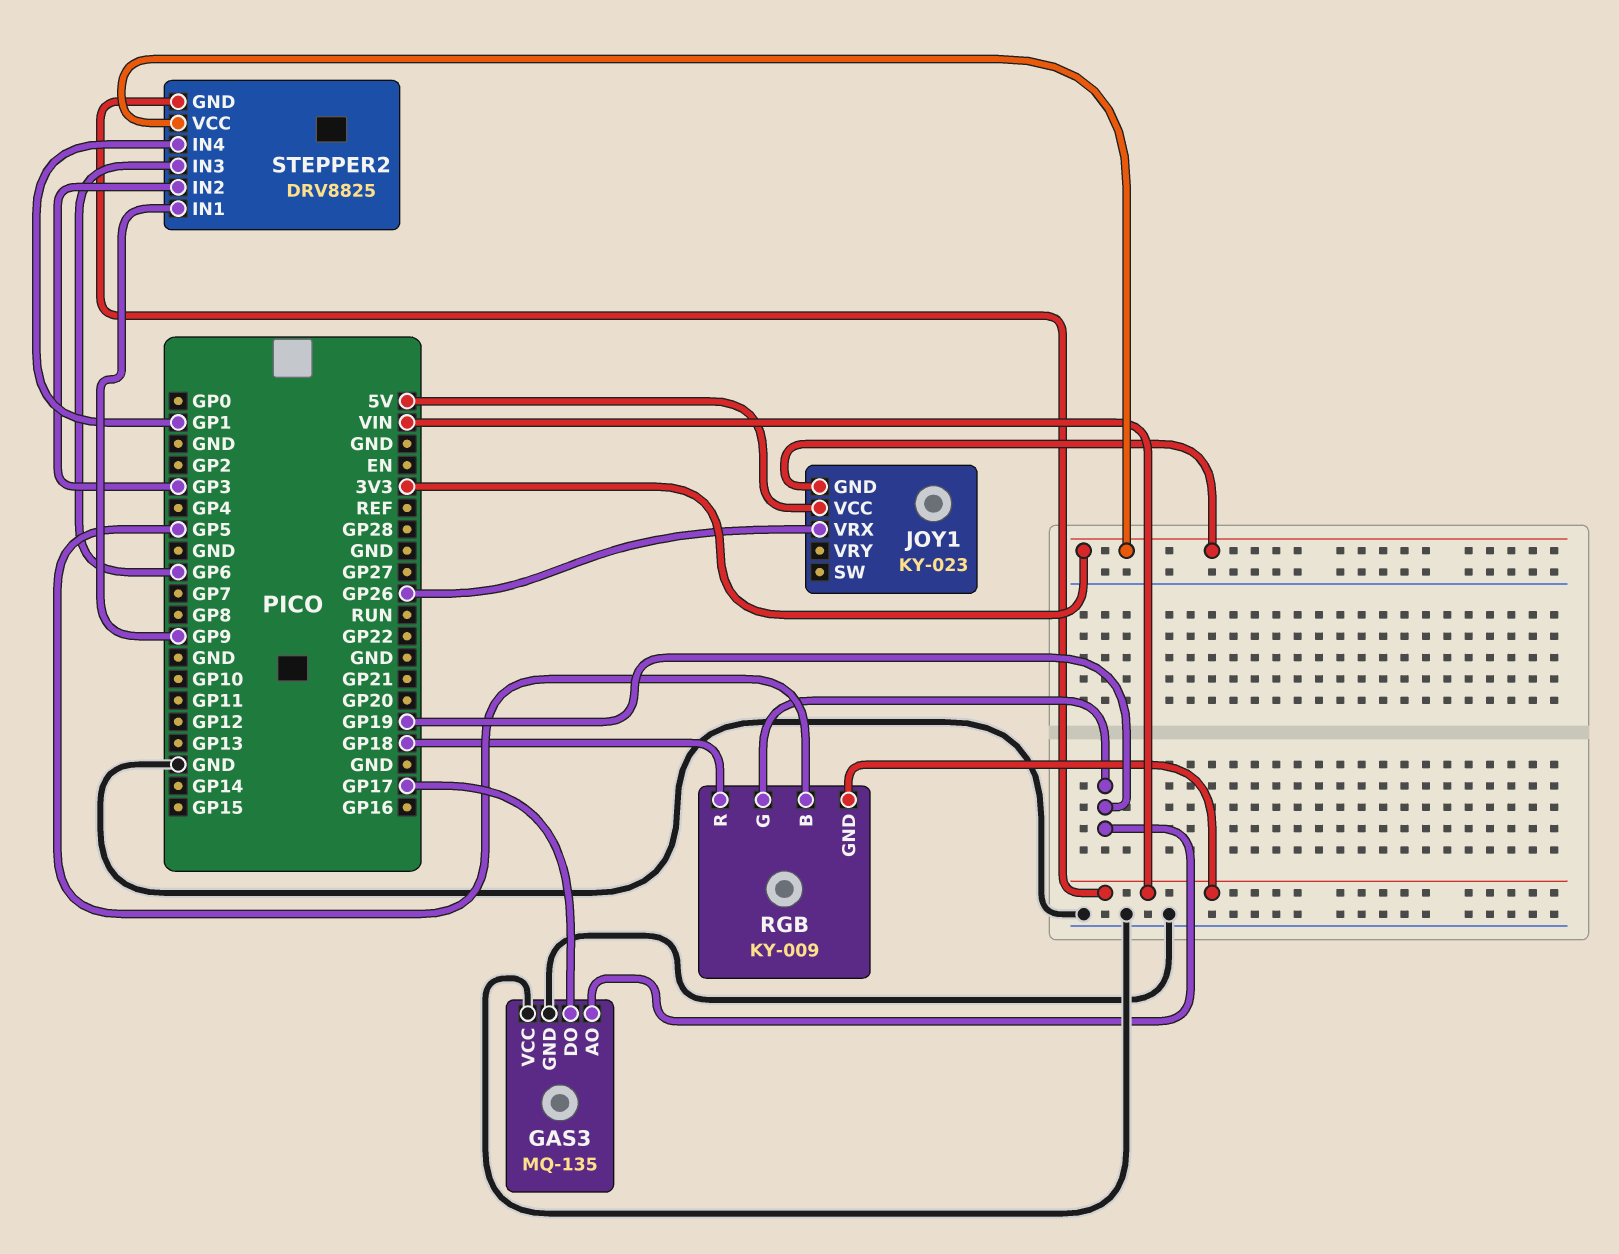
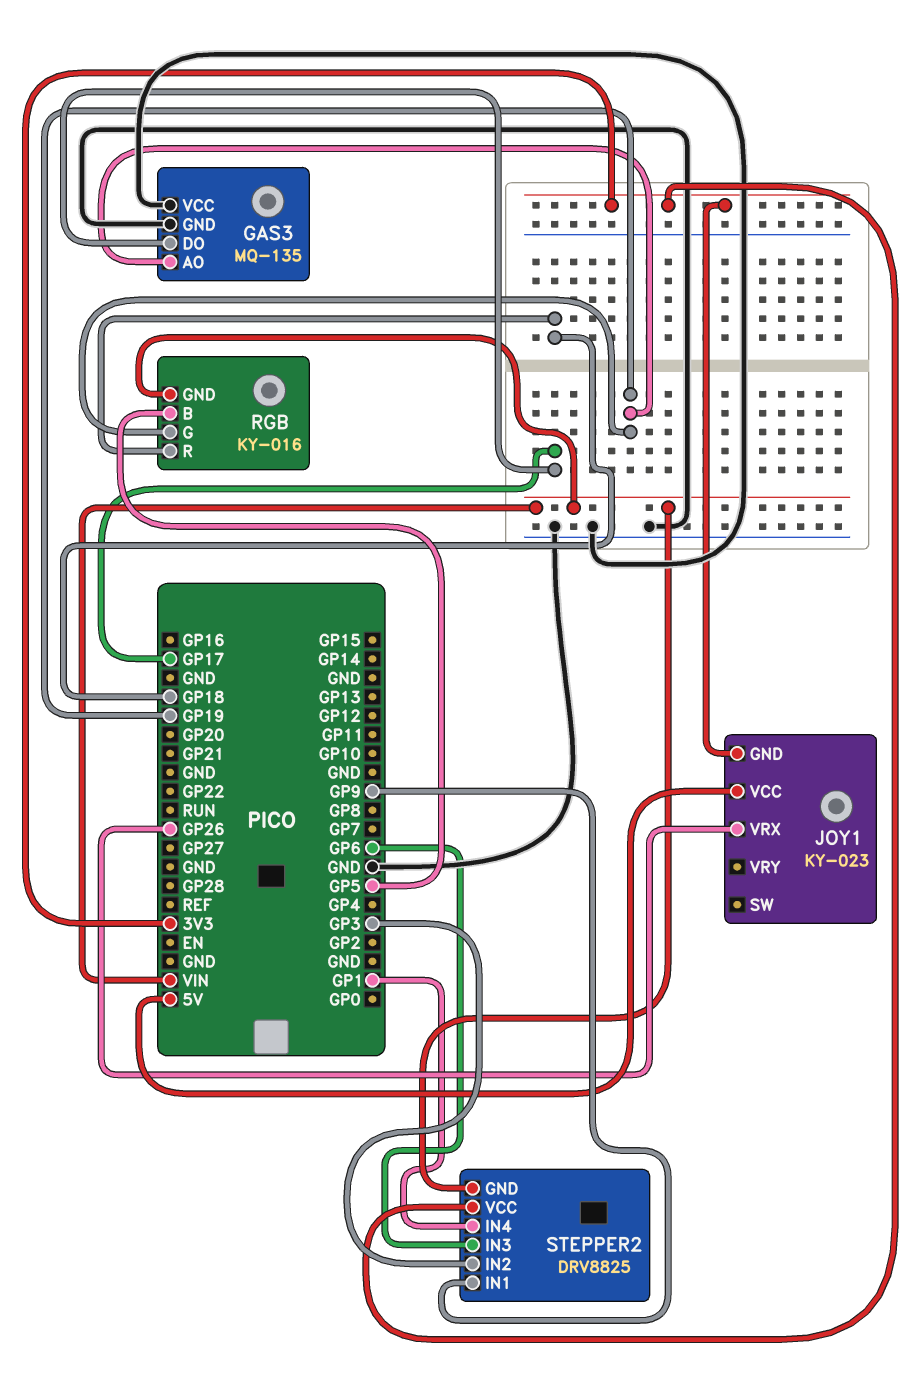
RGB: KY-009 -> KY-016

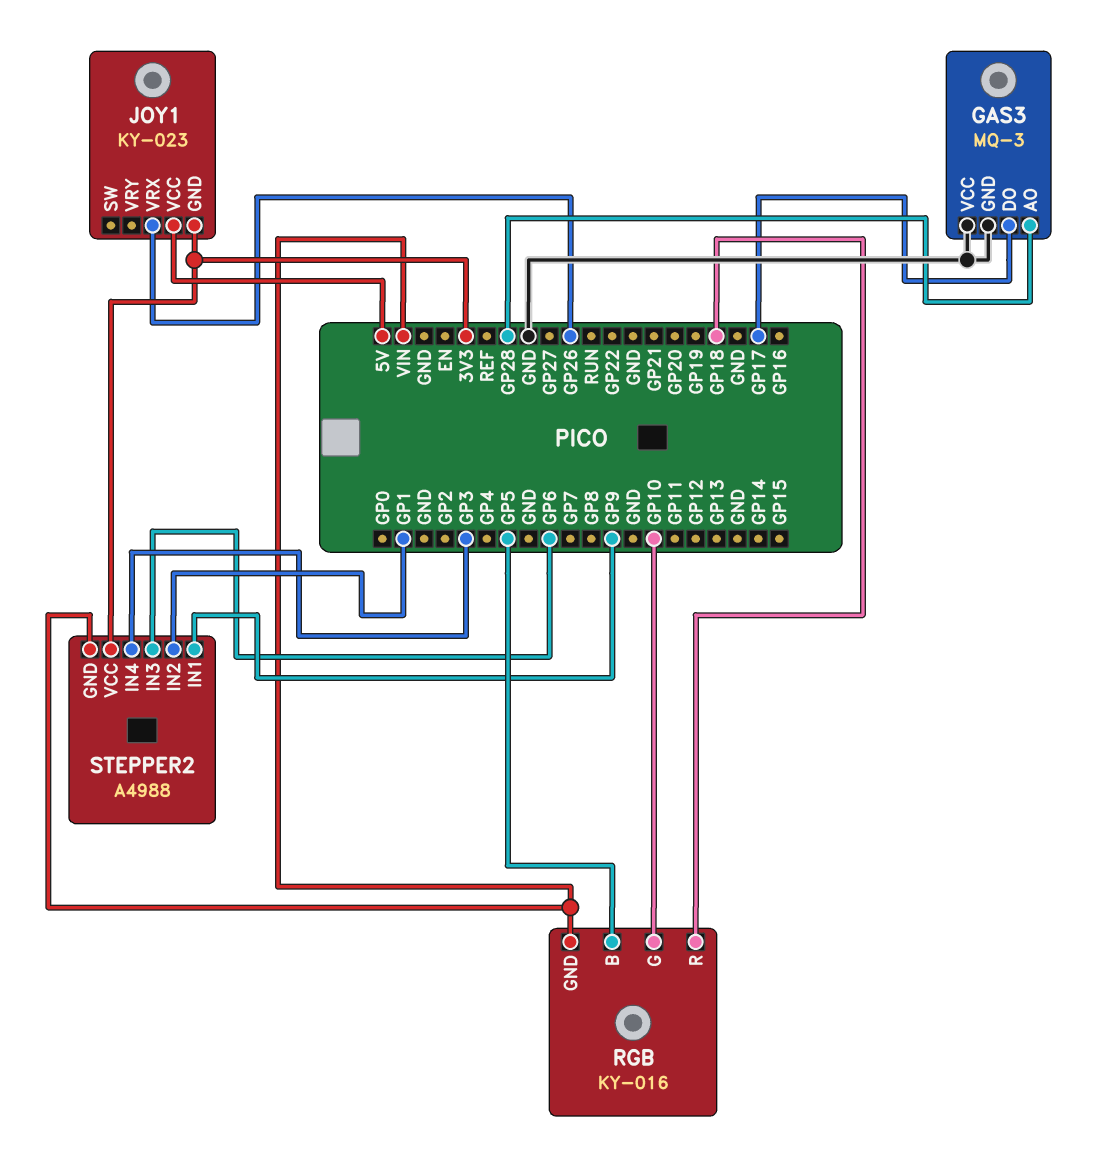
GAS3: MQ-135 -> MQ-3
GAS3 pin AO: GP19 -> GP28
RGB pin G: GP19 -> GP10
STEPPER2: DRV8825 -> A4988
STEPPER2 pin IN2: GP3 -> GP1
STEPPER2 pin IN4: GP1 -> GP3

